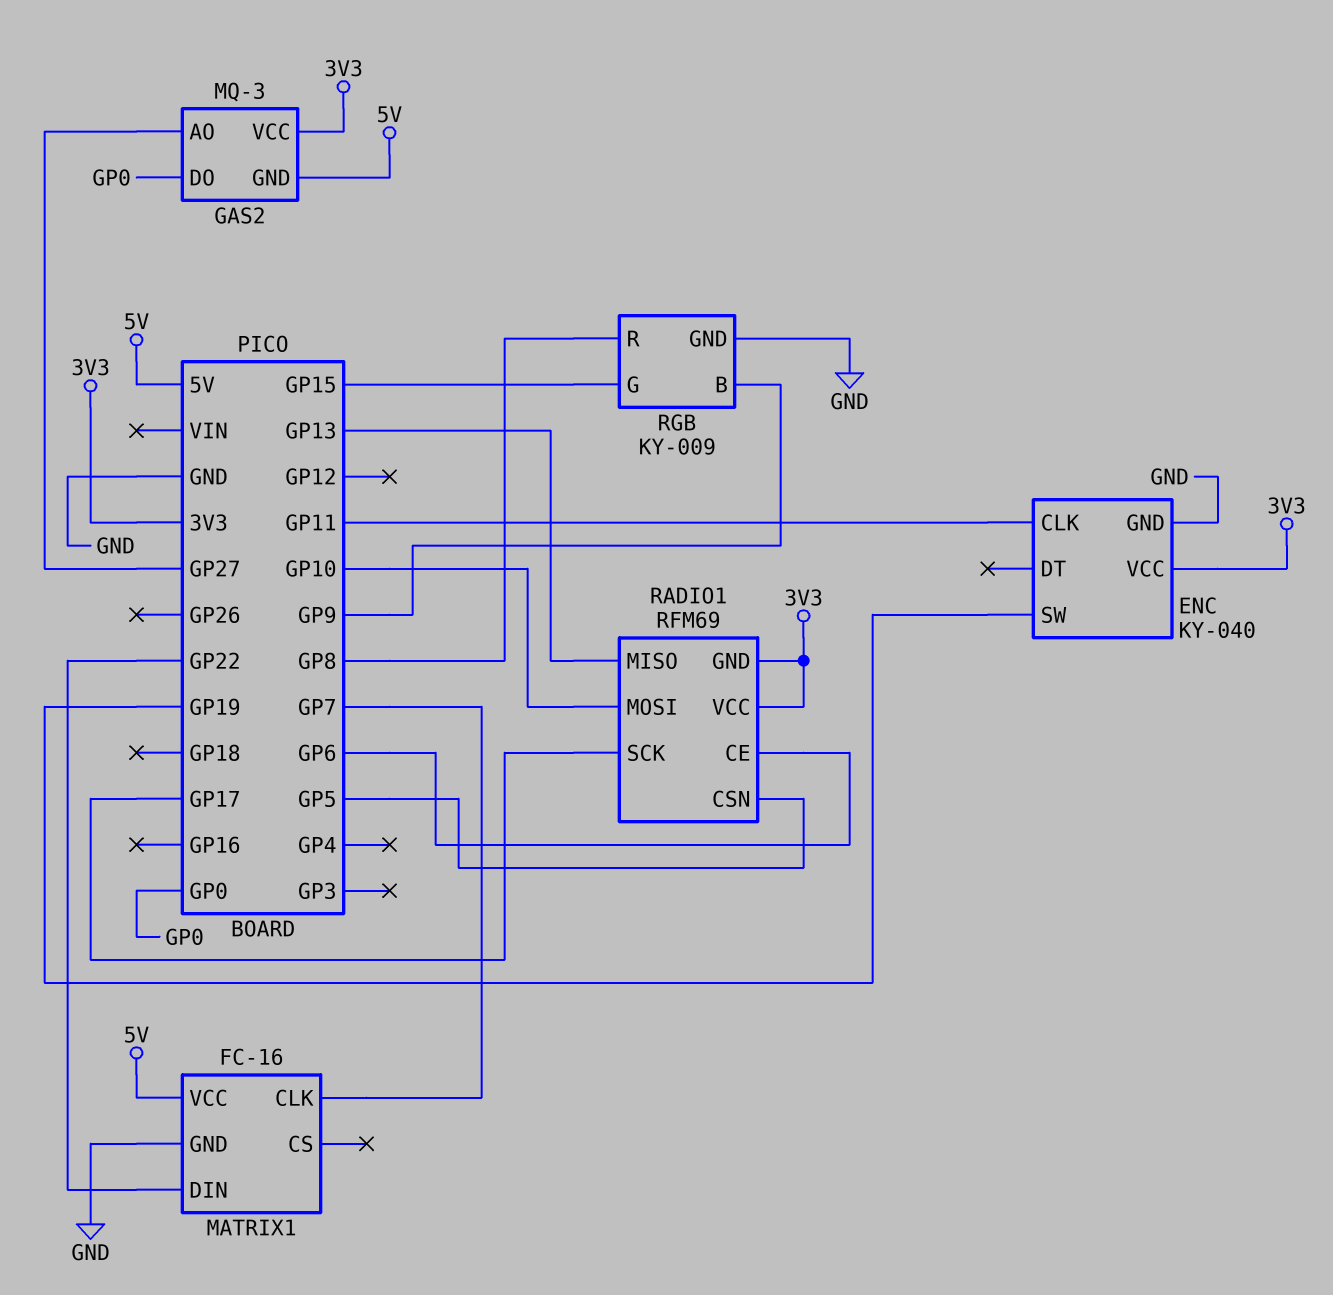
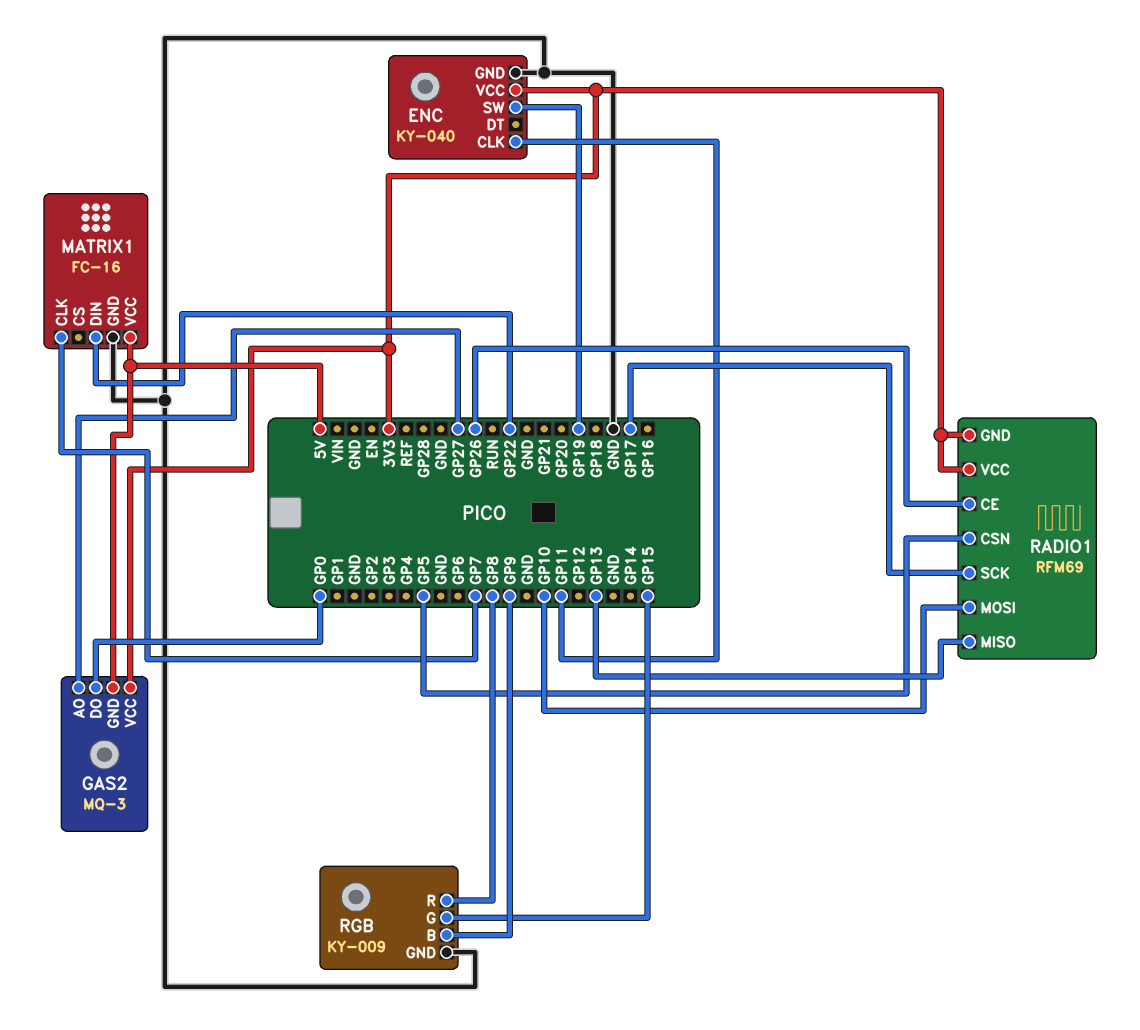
RADIO1 pin CE: GP6 -> GP26

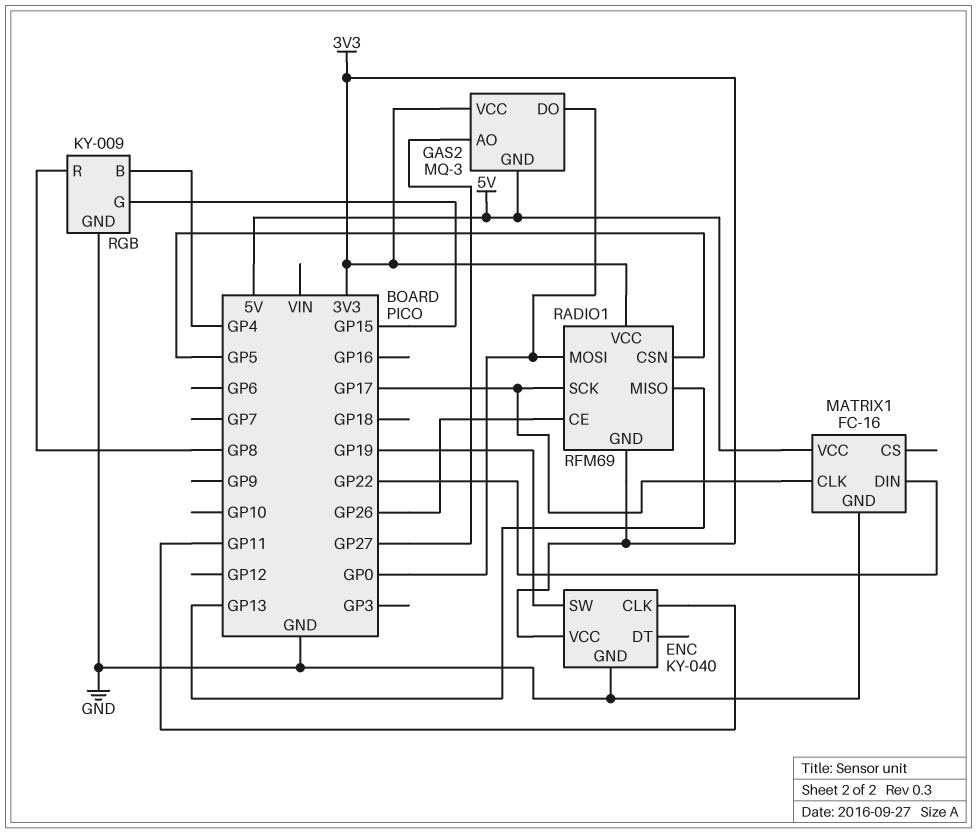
MATRIX1 pin CLK: GP7 -> GP17
RADIO1 pin MOSI: GP10 -> GP0
RGB pin B: GP9 -> GP4

